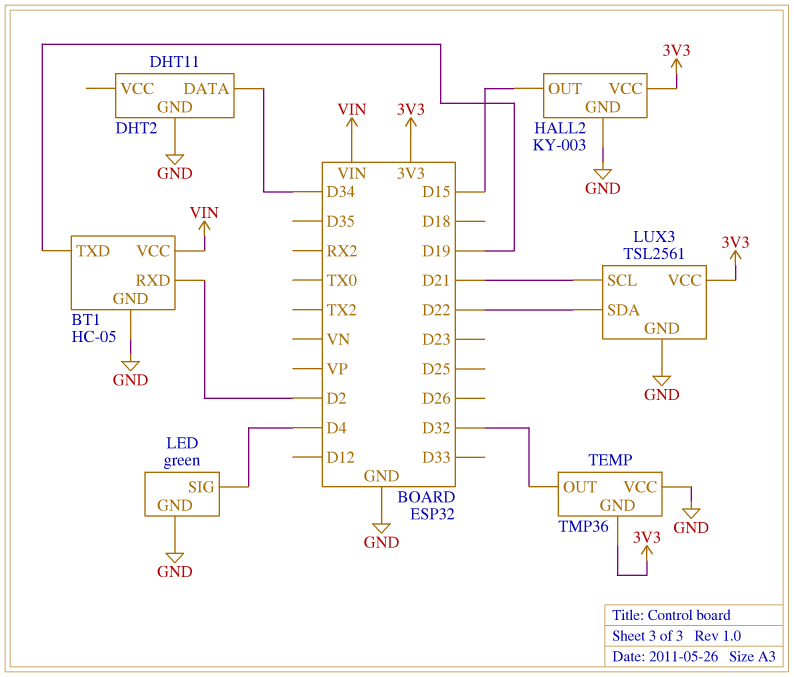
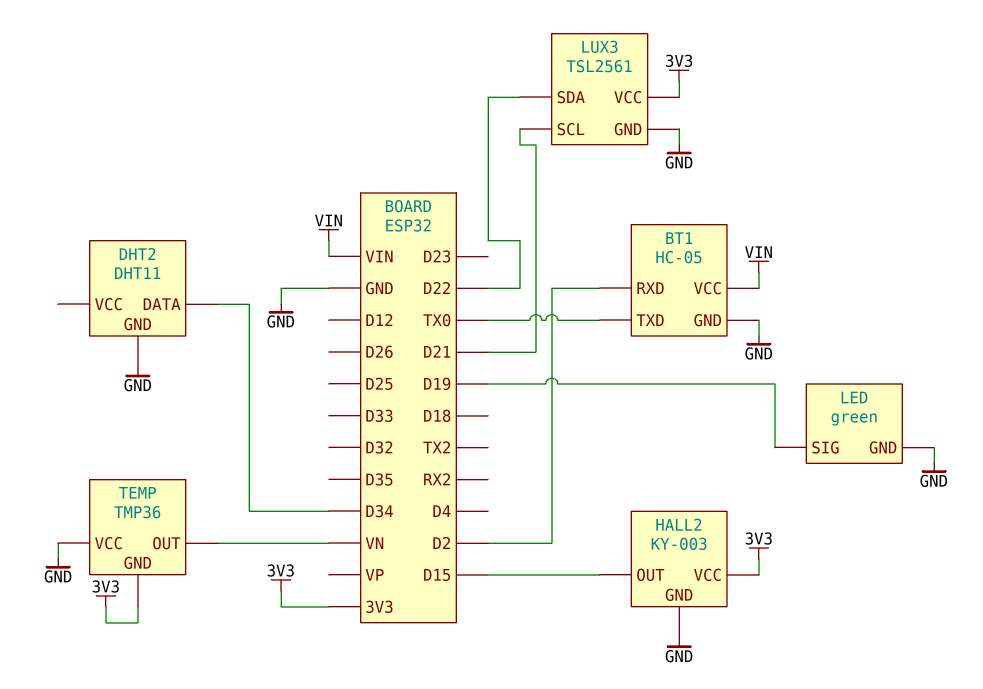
BT1 pin TXD: D19 -> TX0
LED pin SIG: D4 -> D19
TEMP pin OUT: D32 -> VN

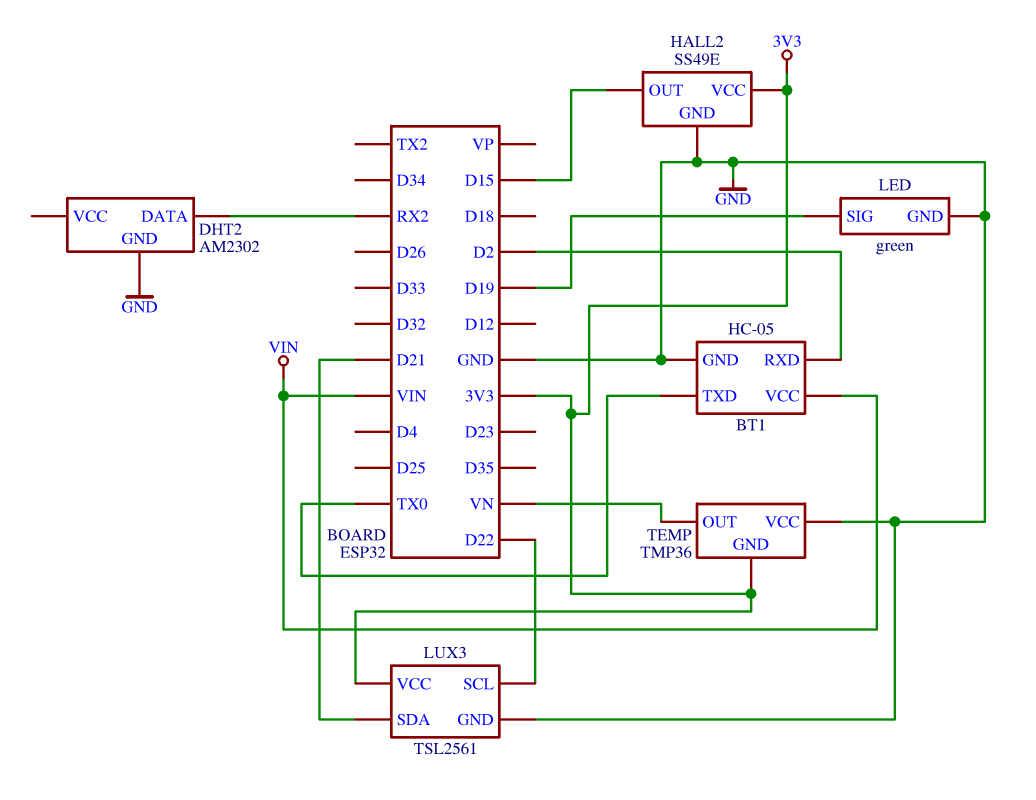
DHT2: DHT11 -> AM2302
DHT2 pin DATA: D34 -> RX2
HALL2: KY-003 -> SS49E
LUX3 pin SCL: D21 -> D22
LUX3 pin SDA: D22 -> D21

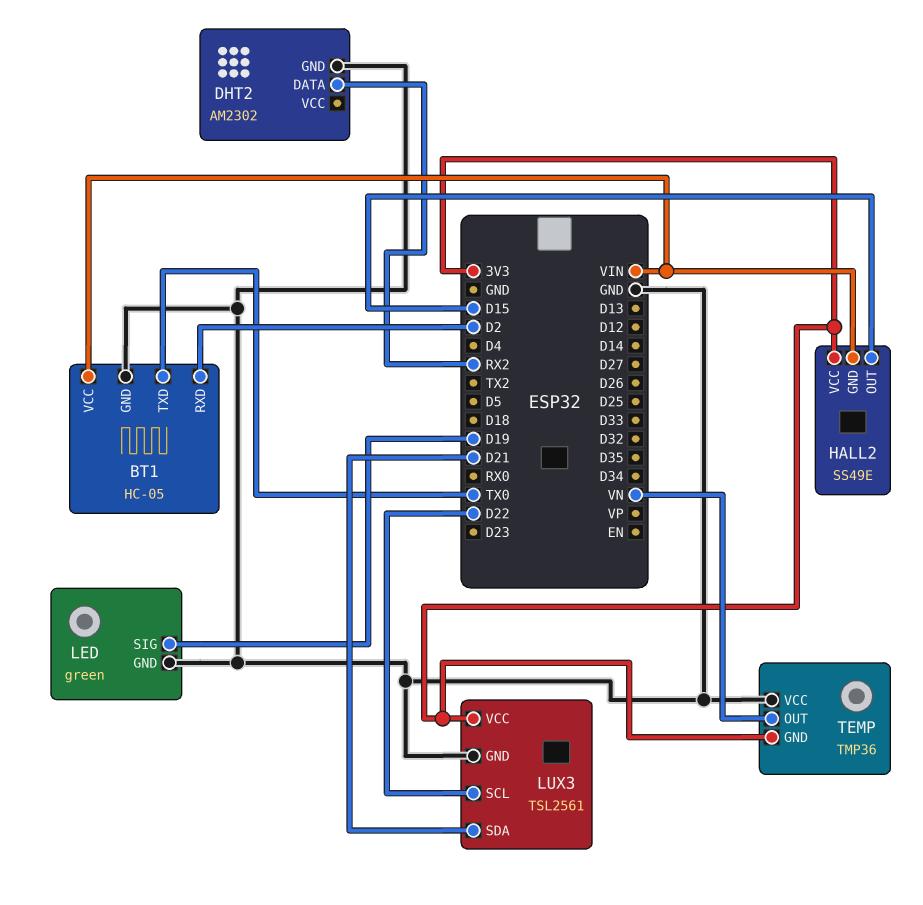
HALL2 pin GND: GND -> VIN

